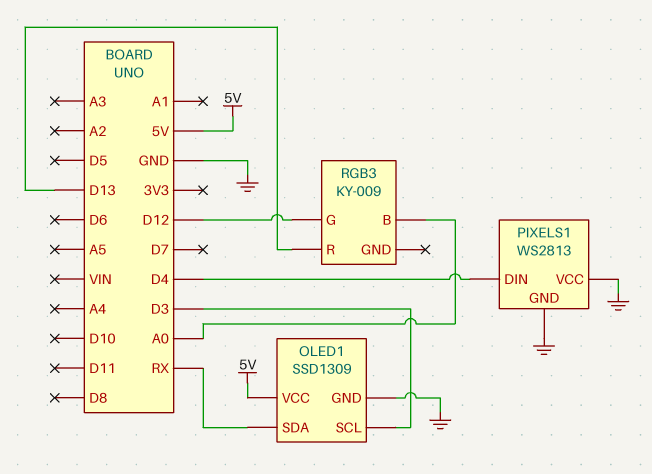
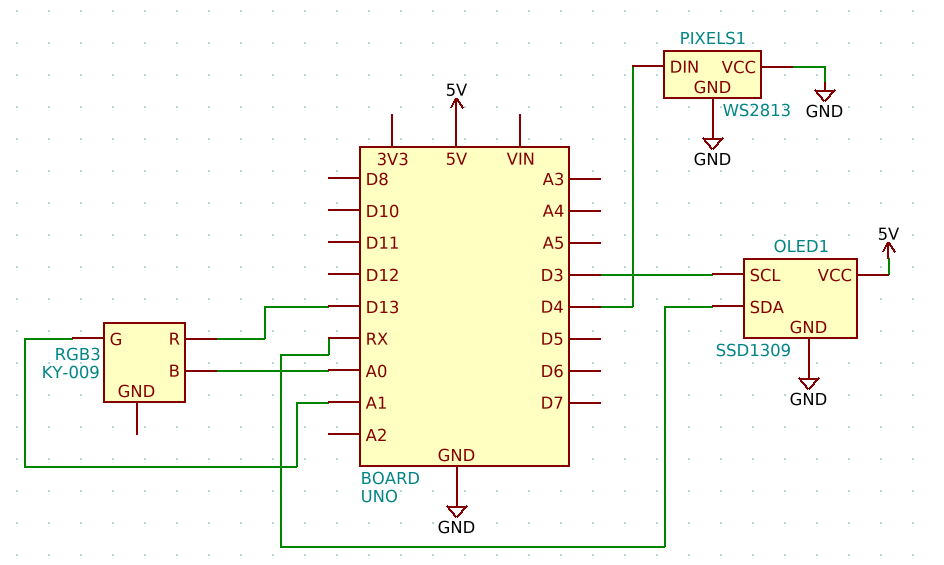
RGB3 pin G: D12 -> A1

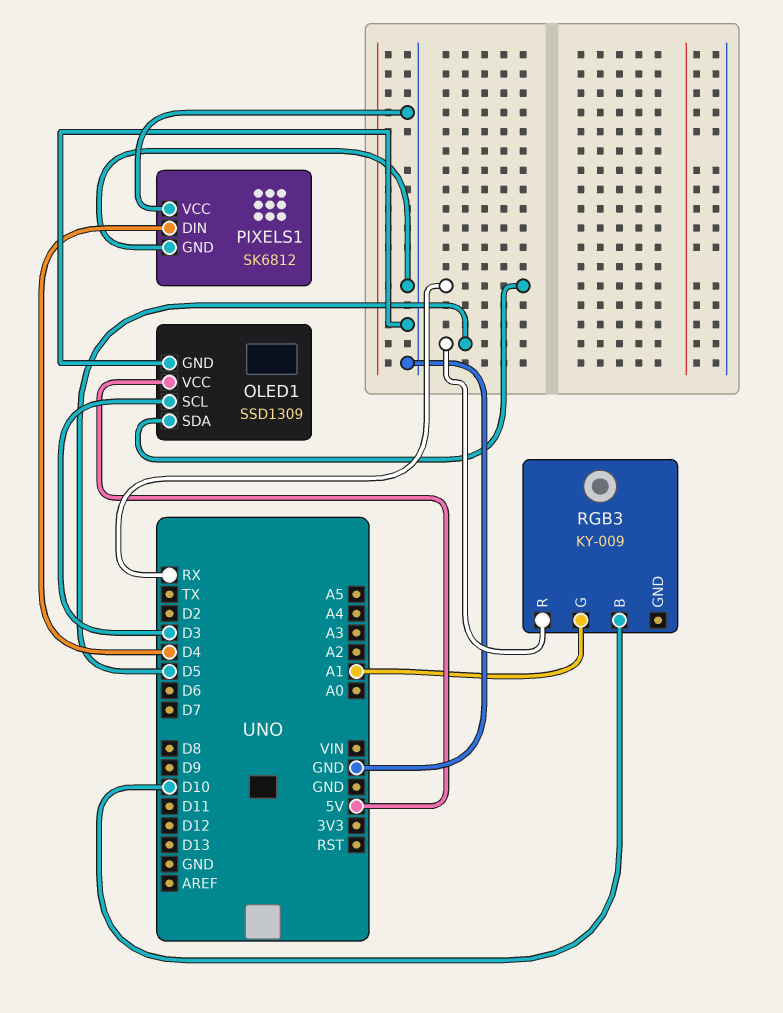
PIXELS1: WS2813 -> SK6812
RGB3 pin B: A0 -> D10
RGB3 pin R: D13 -> D5

